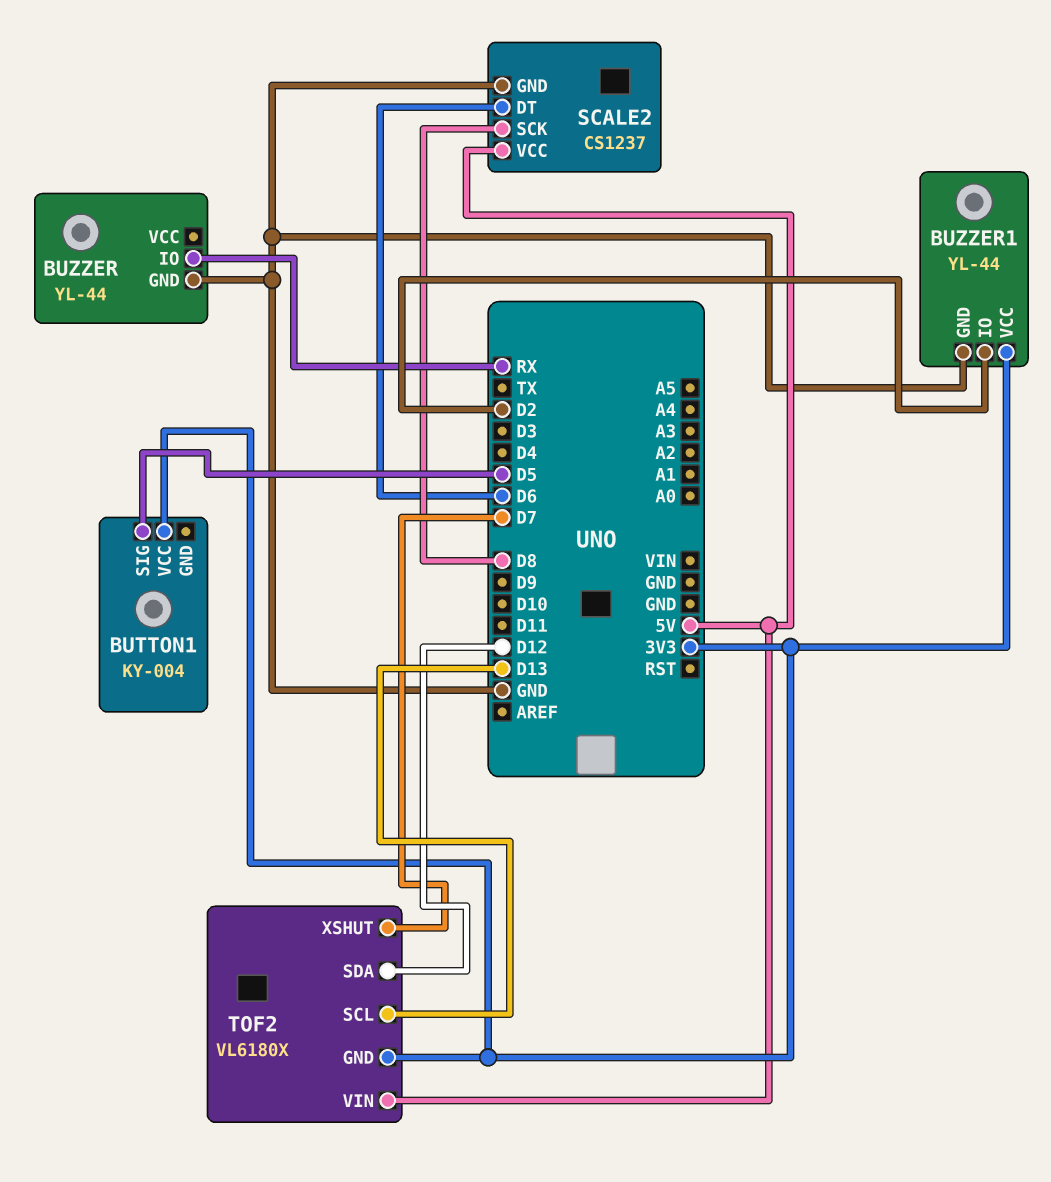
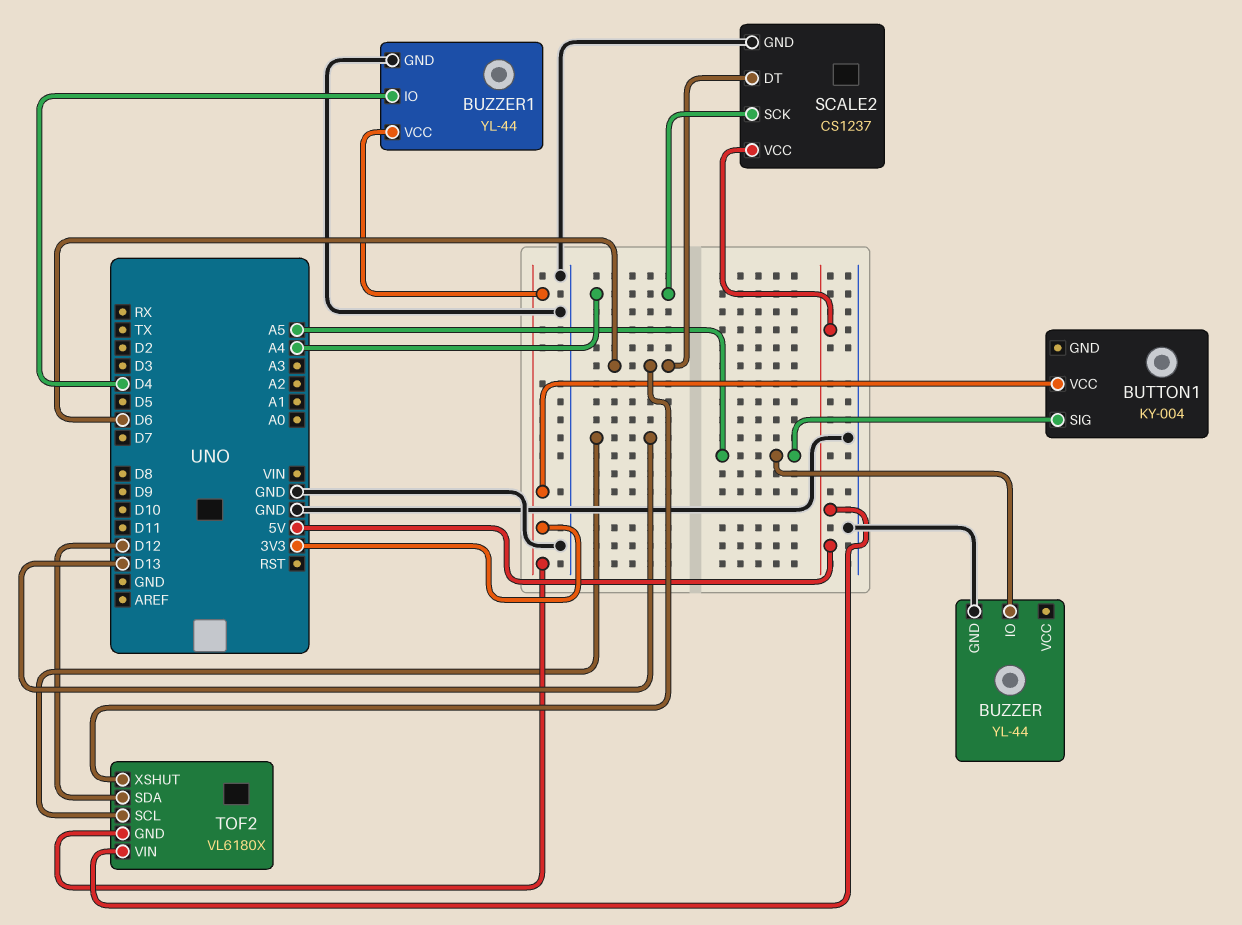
BUTTON1 pin SIG: D5 -> A5
BUZZER pin IO: RX -> A5
BUZZER1 pin IO: D2 -> D4
SCALE2 pin SCK: D8 -> A4
TOF2 pin XSHUT: D7 -> D6

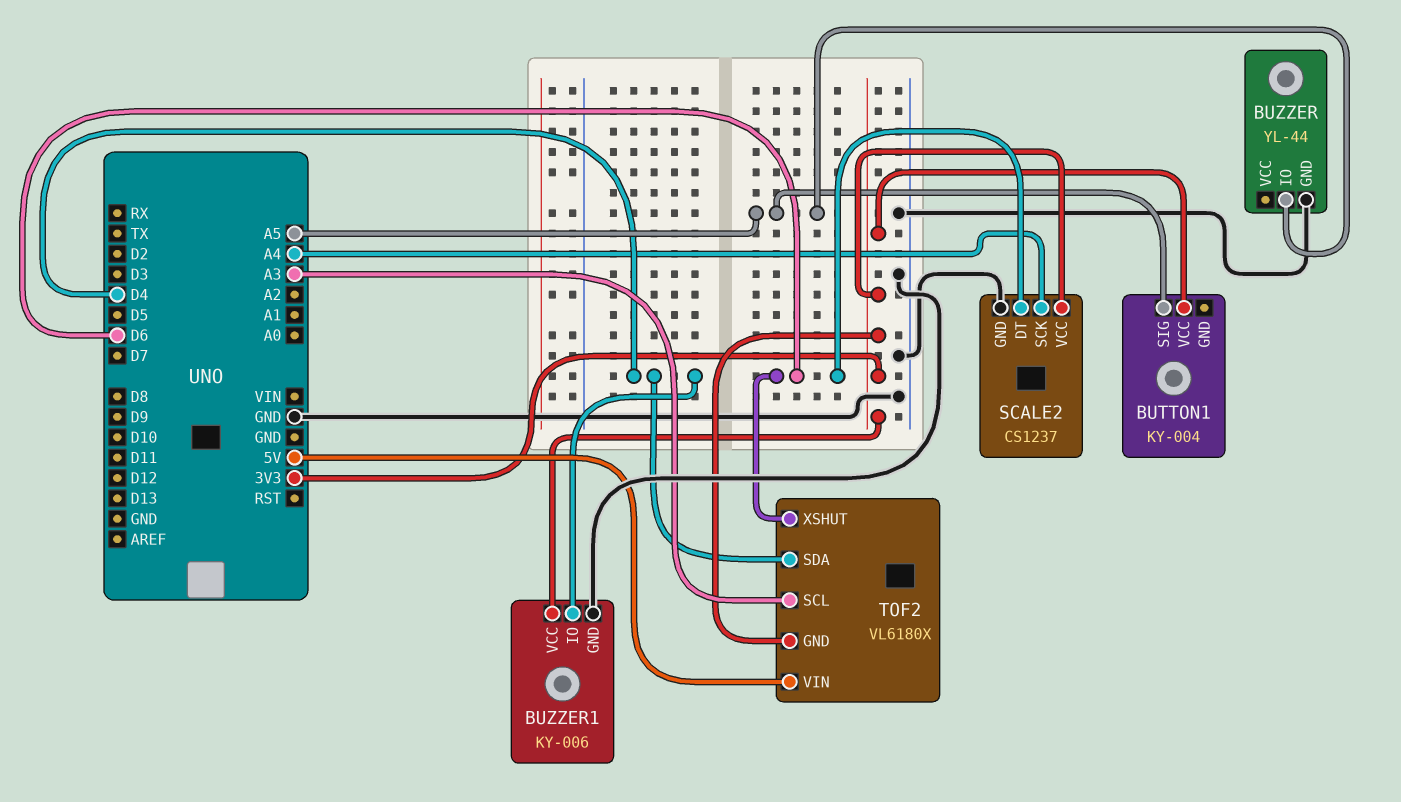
BUZZER1: YL-44 -> KY-006
SCALE2 pin VCC: 5V -> 3V3
TOF2 pin SCL: D13 -> A3
TOF2 pin SDA: D12 -> D4

